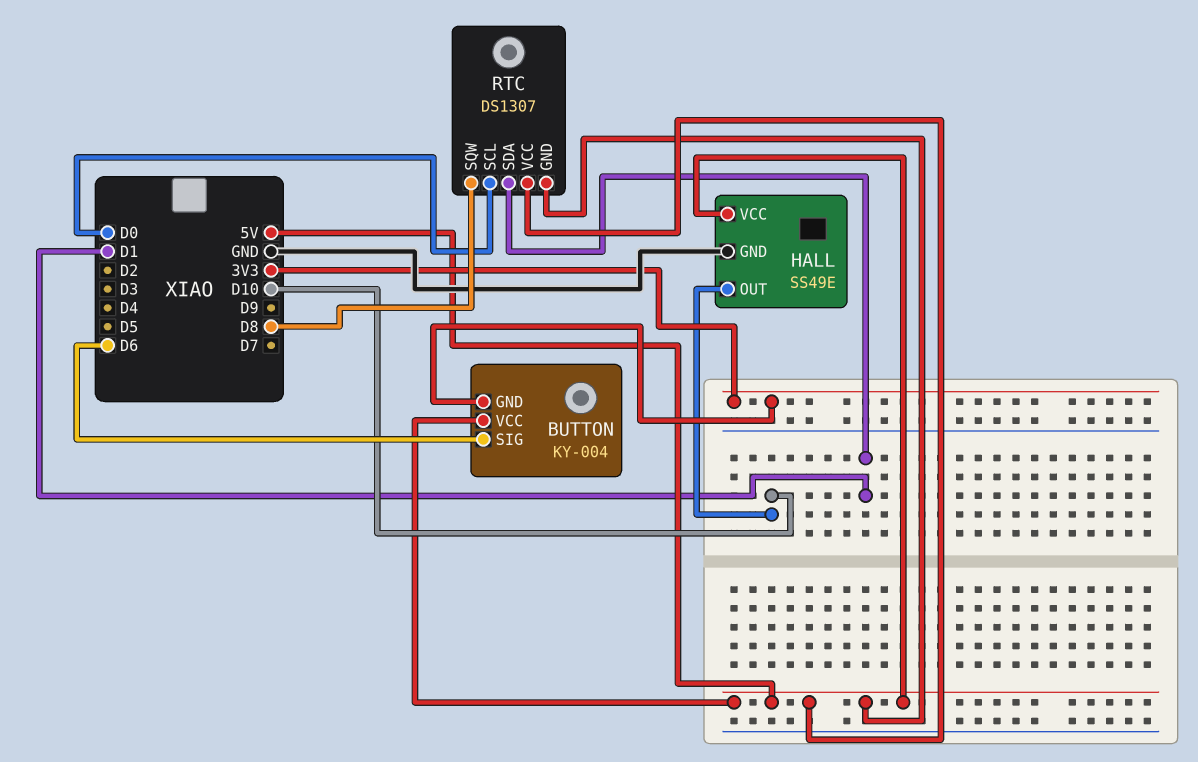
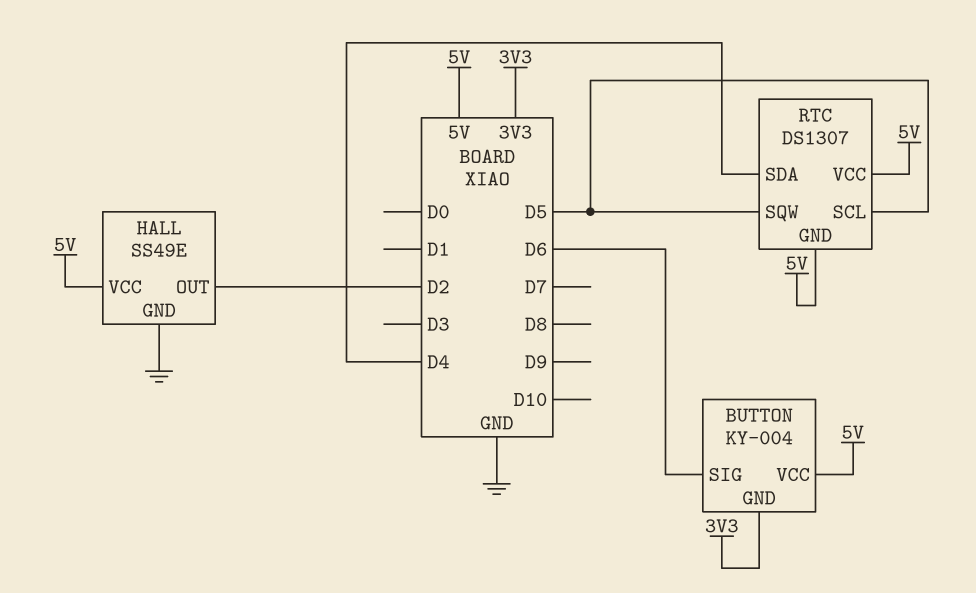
HALL pin OUT: D10 -> D2
RTC pin SCL: D0 -> D5
RTC pin SDA: D1 -> D4
RTC pin SQW: D8 -> D5

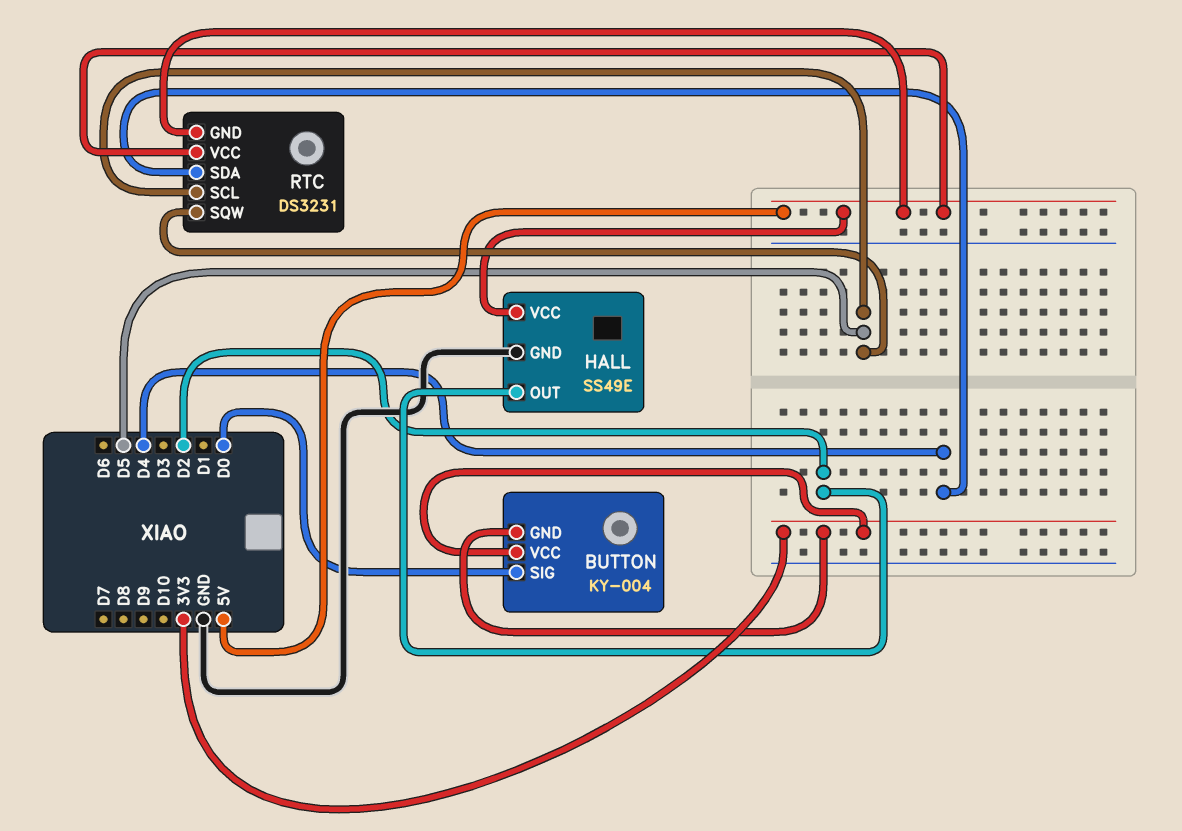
BUTTON pin SIG: D6 -> D0
BUTTON pin VCC: 5V -> 3V3
RTC: DS1307 -> DS3231

